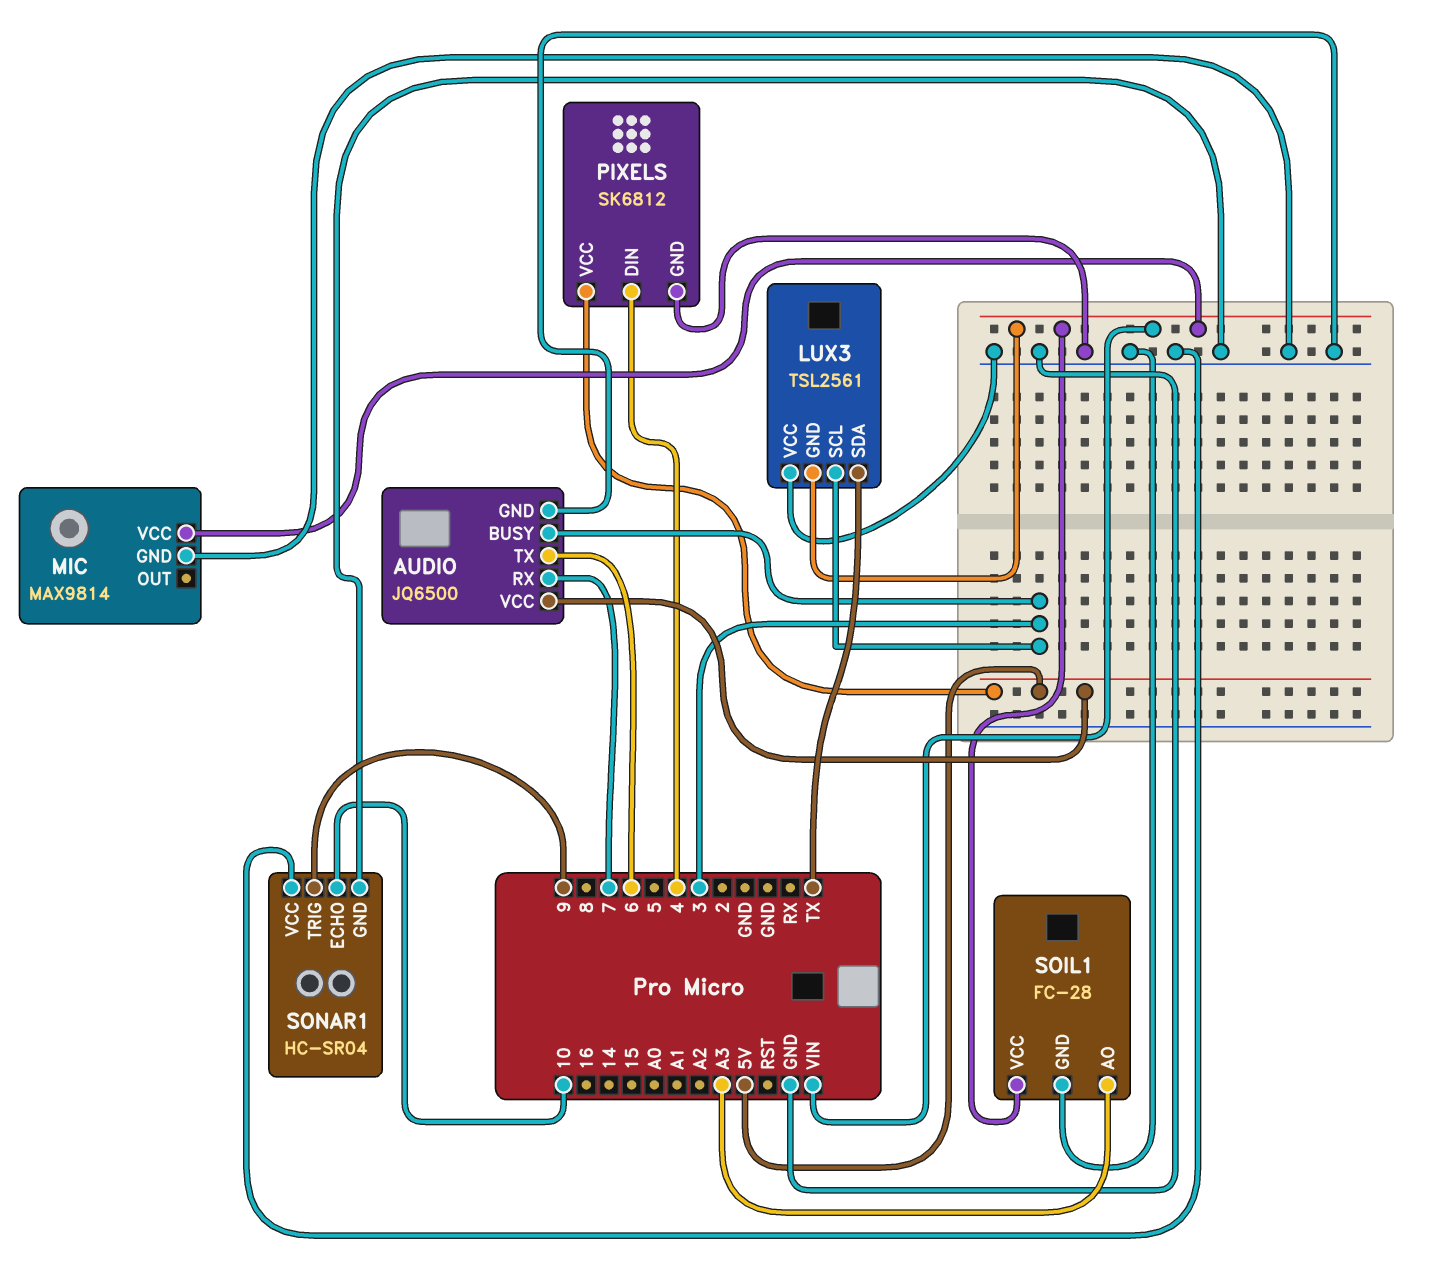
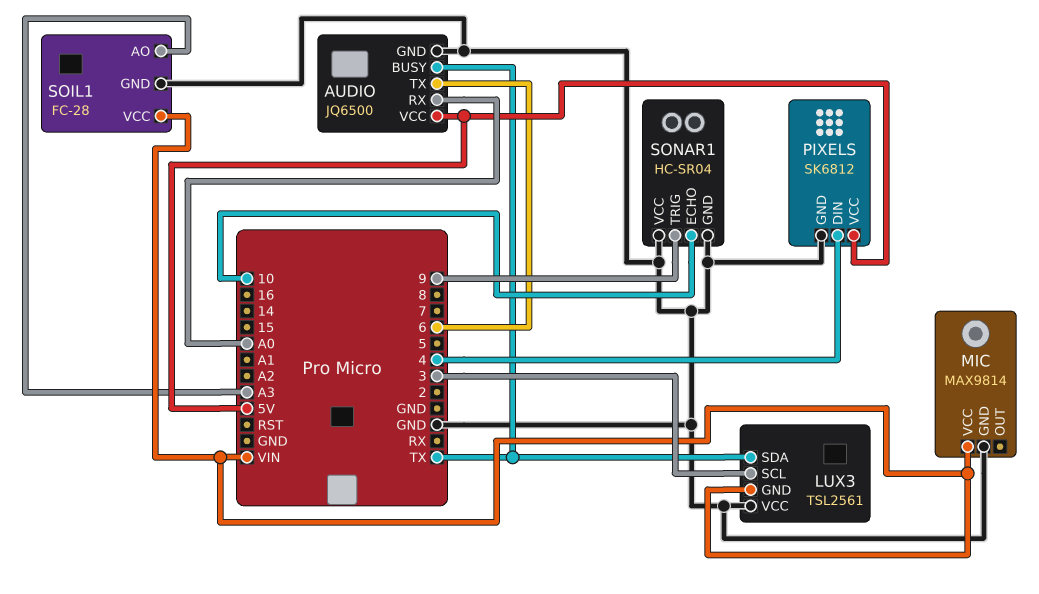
AUDIO pin BUSY: 3 -> TX
AUDIO pin RX: 7 -> A0

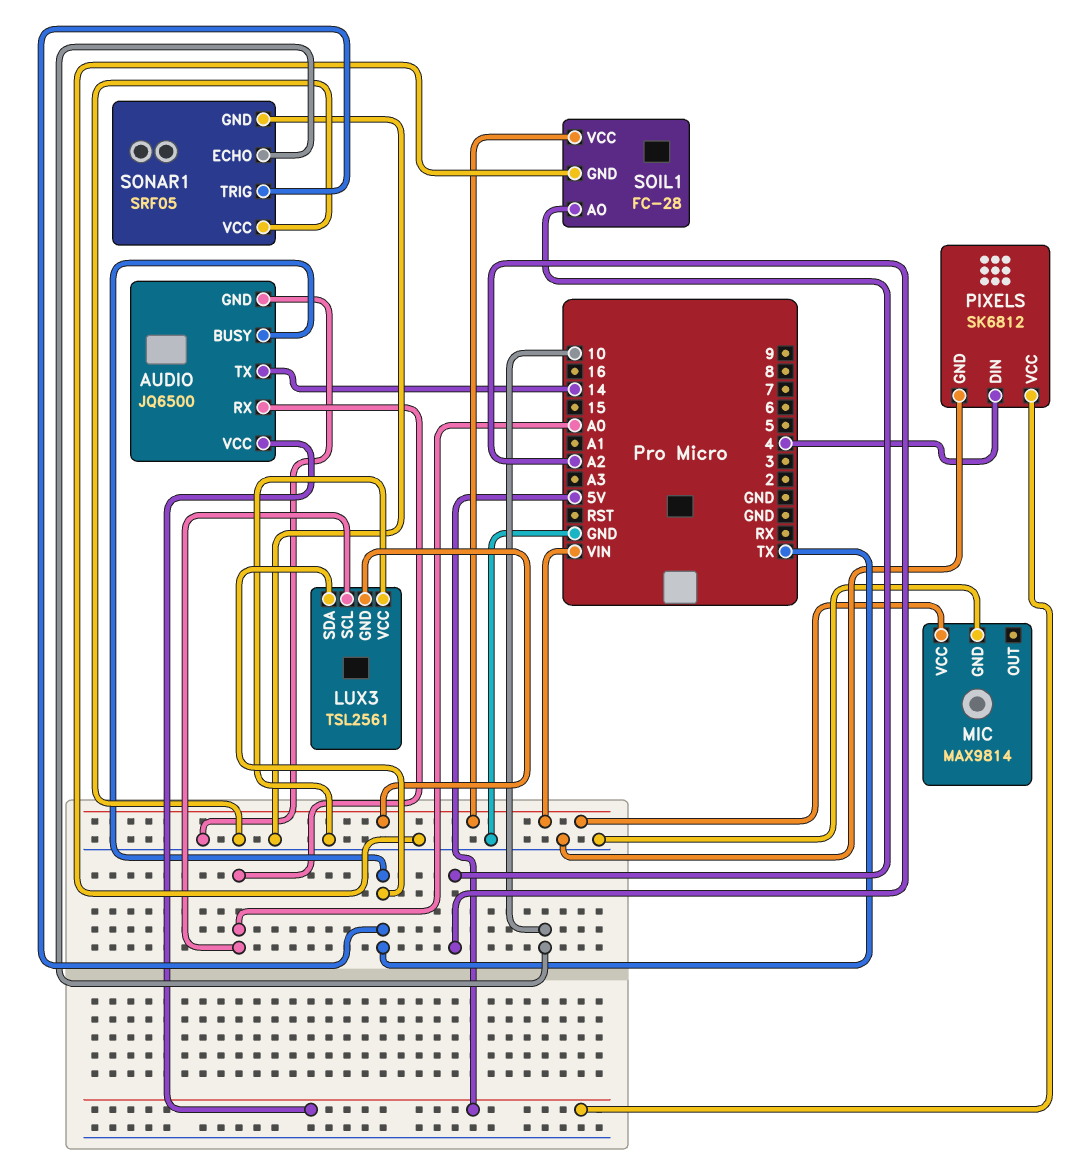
AUDIO pin TX: 6 -> 14
LUX3 pin SCL: 3 -> A0
SOIL1 pin AO: A3 -> A2
SONAR1: HC-SR04 -> SRF05
SONAR1 pin TRIG: 9 -> TX

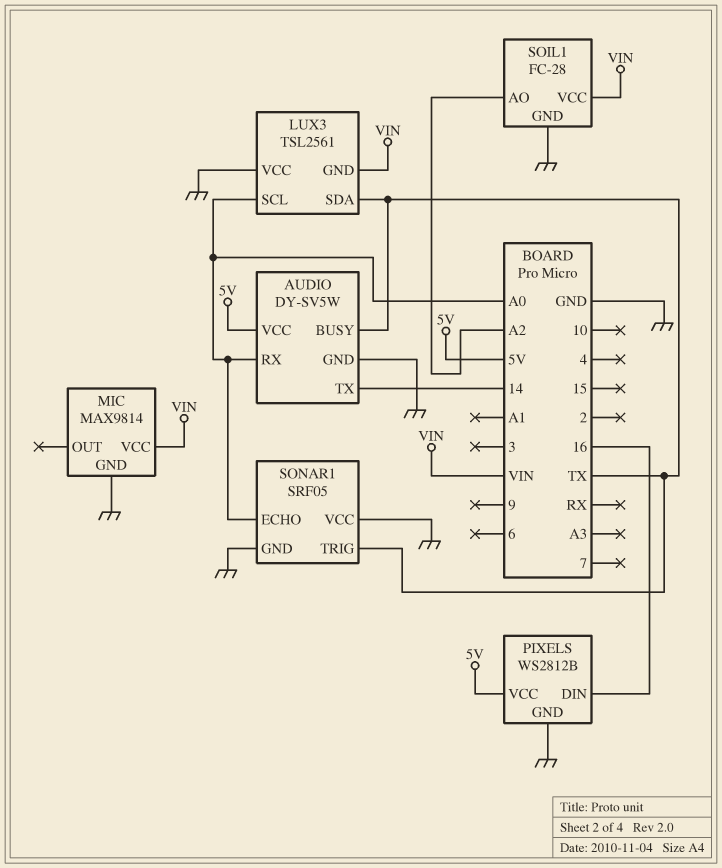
AUDIO: JQ6500 -> DY-SV5W
PIXELS: SK6812 -> WS2812B
PIXELS pin DIN: 4 -> 16
SONAR1 pin ECHO: 10 -> A0

